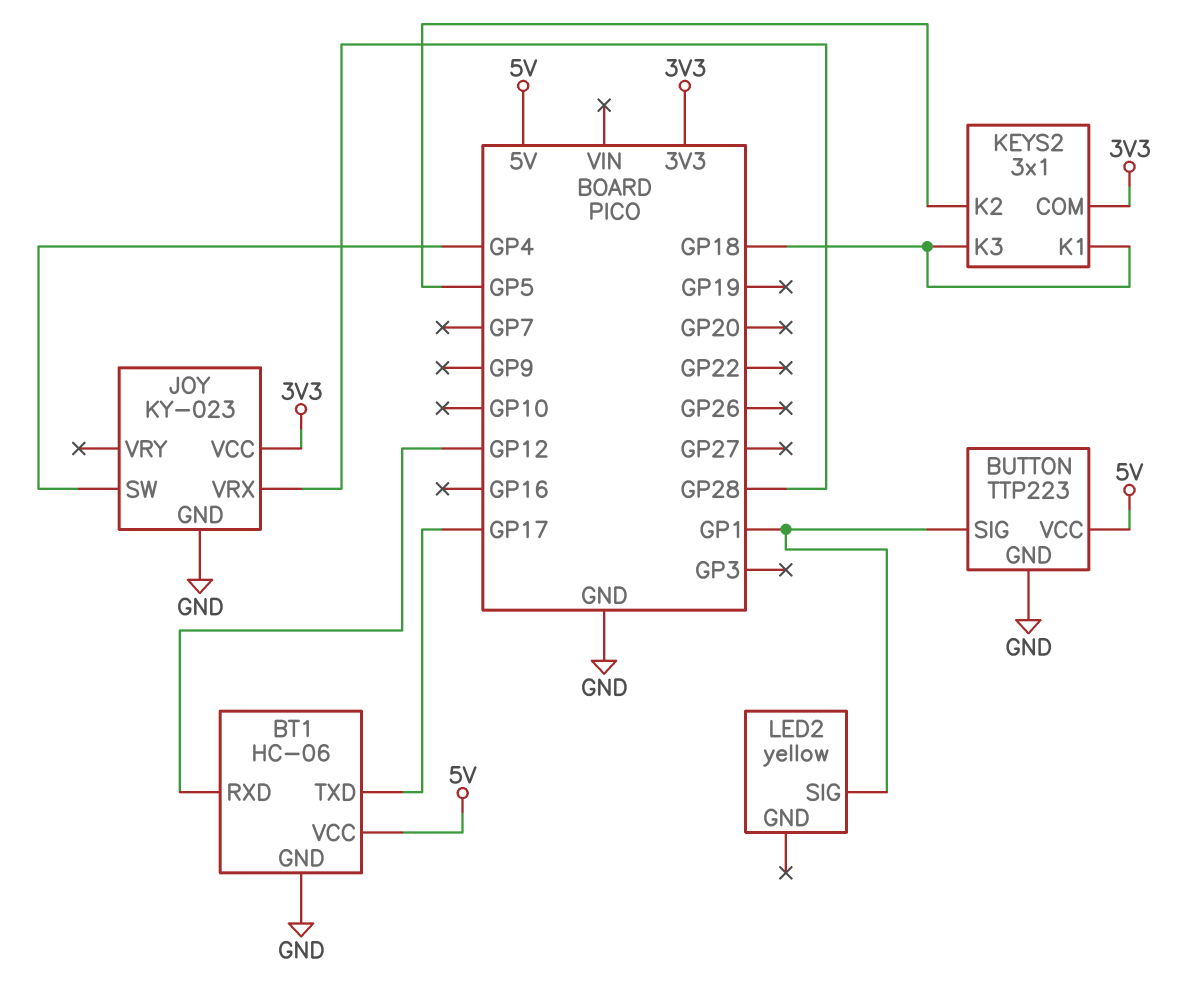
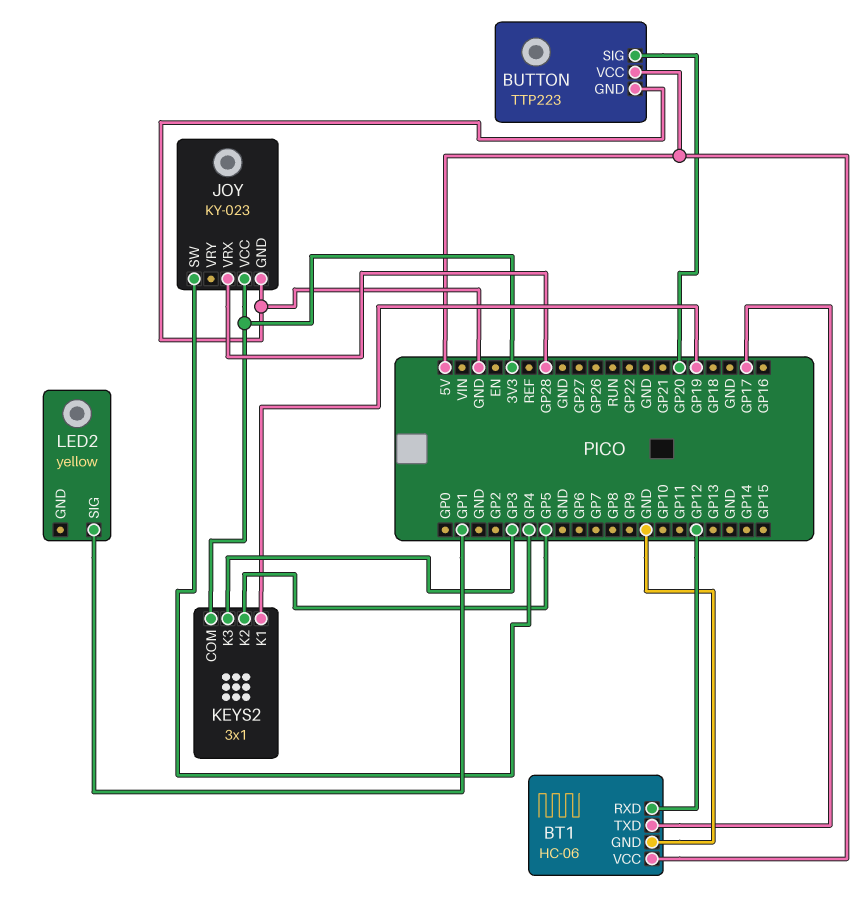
BUTTON pin SIG: GP1 -> GP20
KEYS2 pin K1: GP18 -> GP19
KEYS2 pin K3: GP18 -> GP3

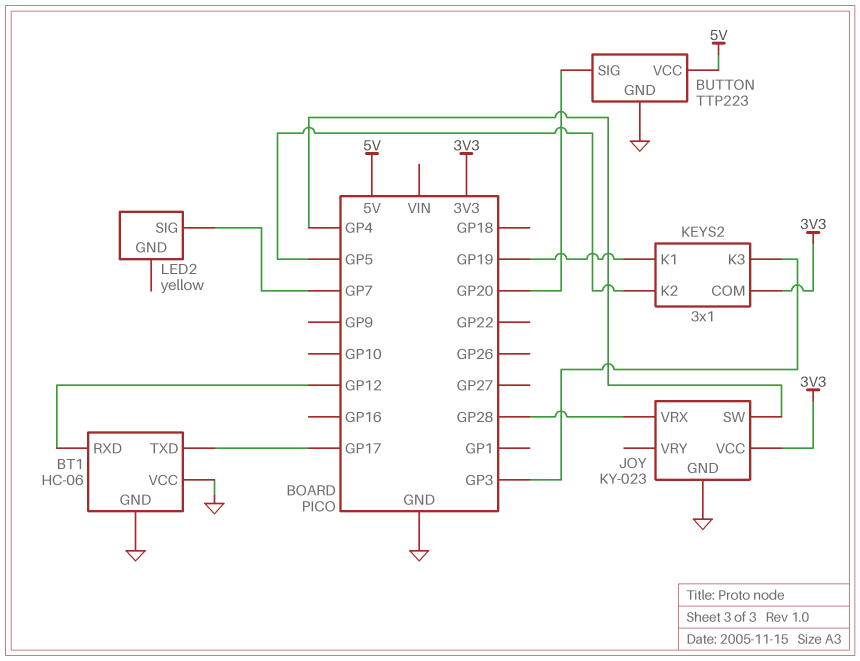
BT1 pin VCC: 5V -> GND
LED2 pin SIG: GP1 -> GP7

